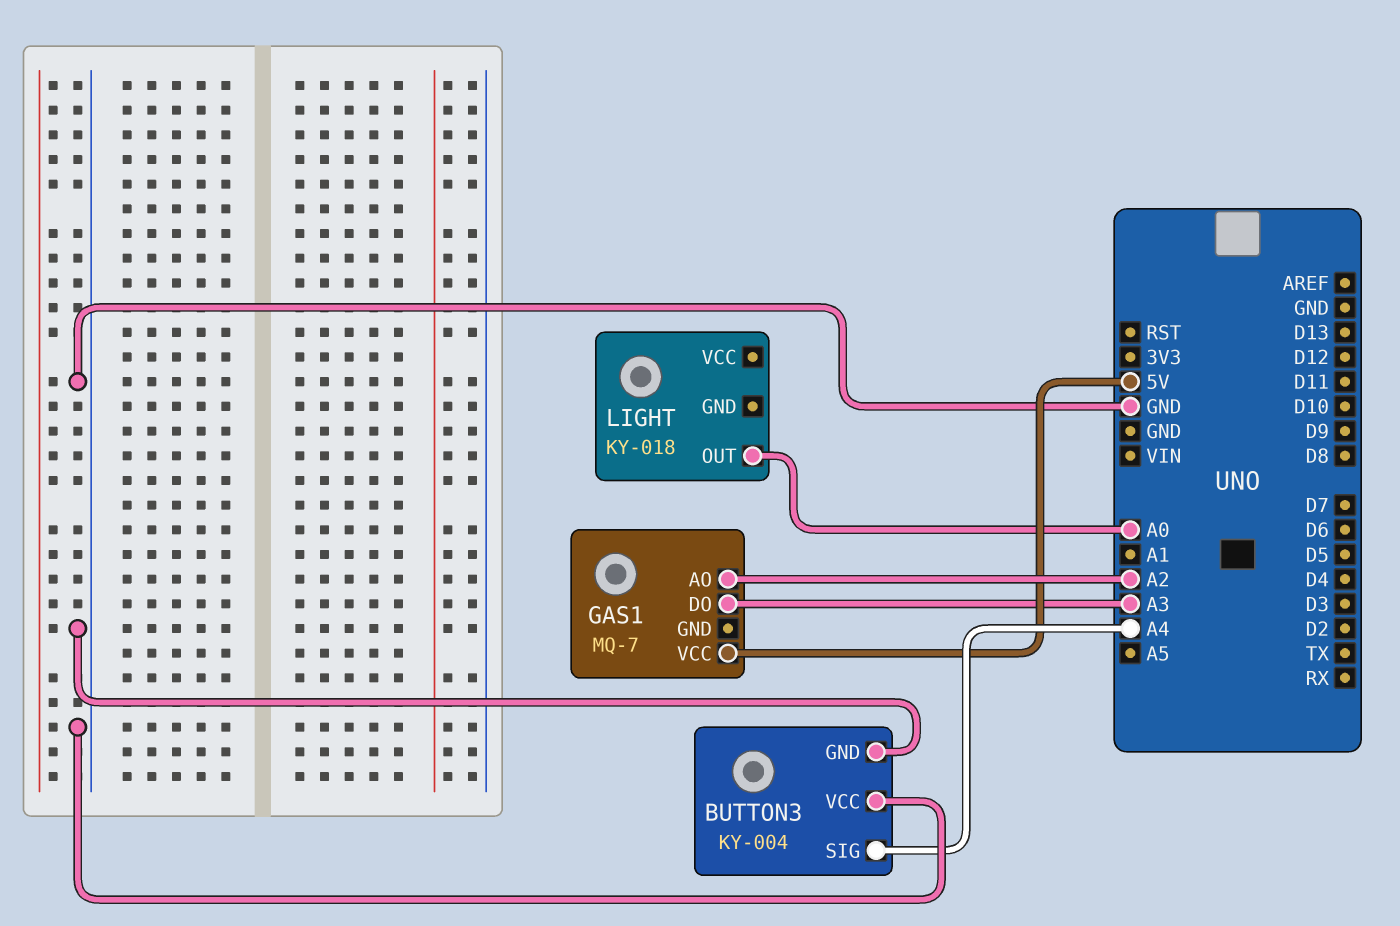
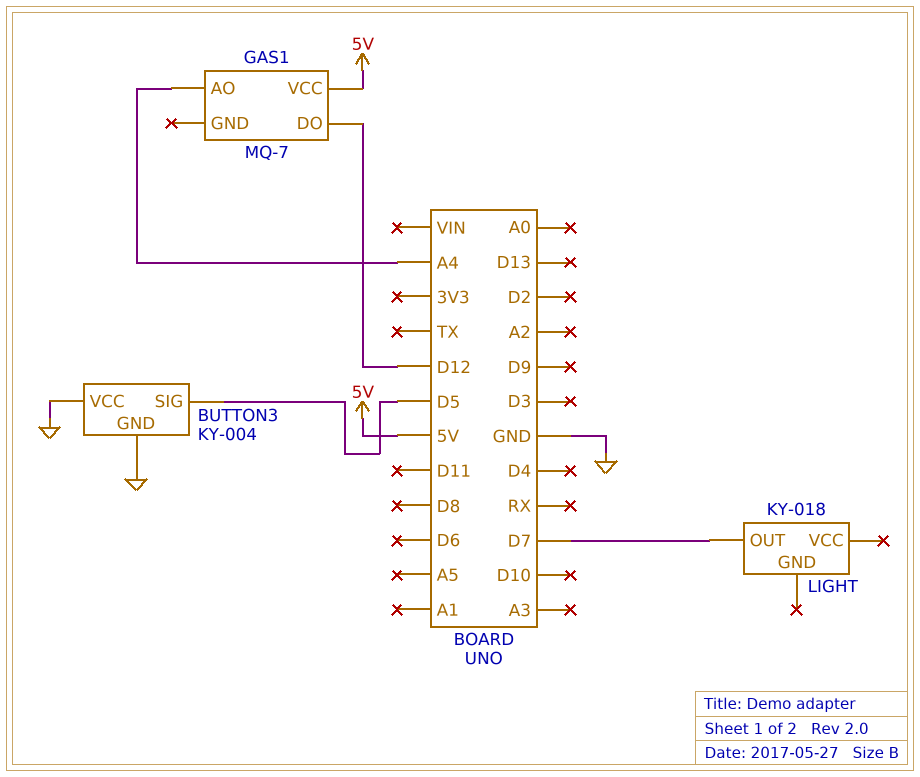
BUTTON3 pin SIG: A4 -> D5
GAS1 pin AO: A2 -> A4
GAS1 pin DO: A3 -> D12
LIGHT pin OUT: A0 -> D7

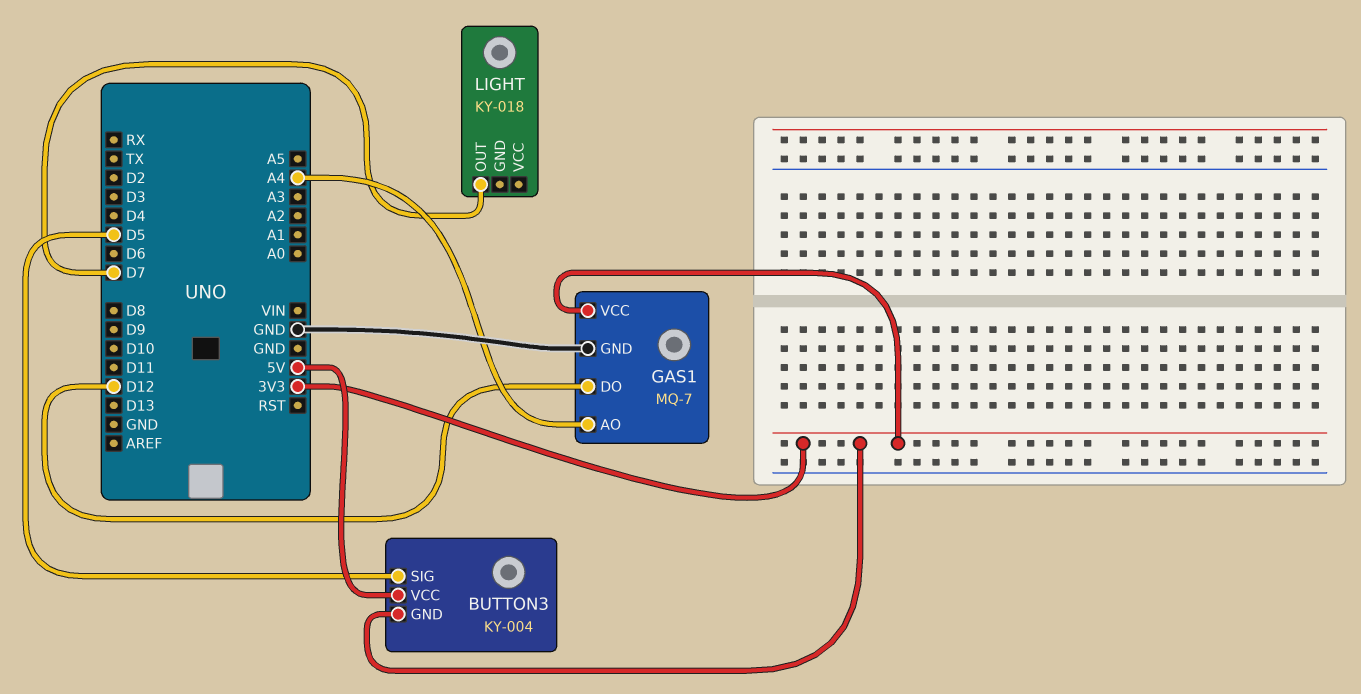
BUTTON3 pin GND: GND -> 3V3
BUTTON3 pin VCC: GND -> 5V
GAS1 pin GND: none -> GND
GAS1 pin VCC: 5V -> 3V3

